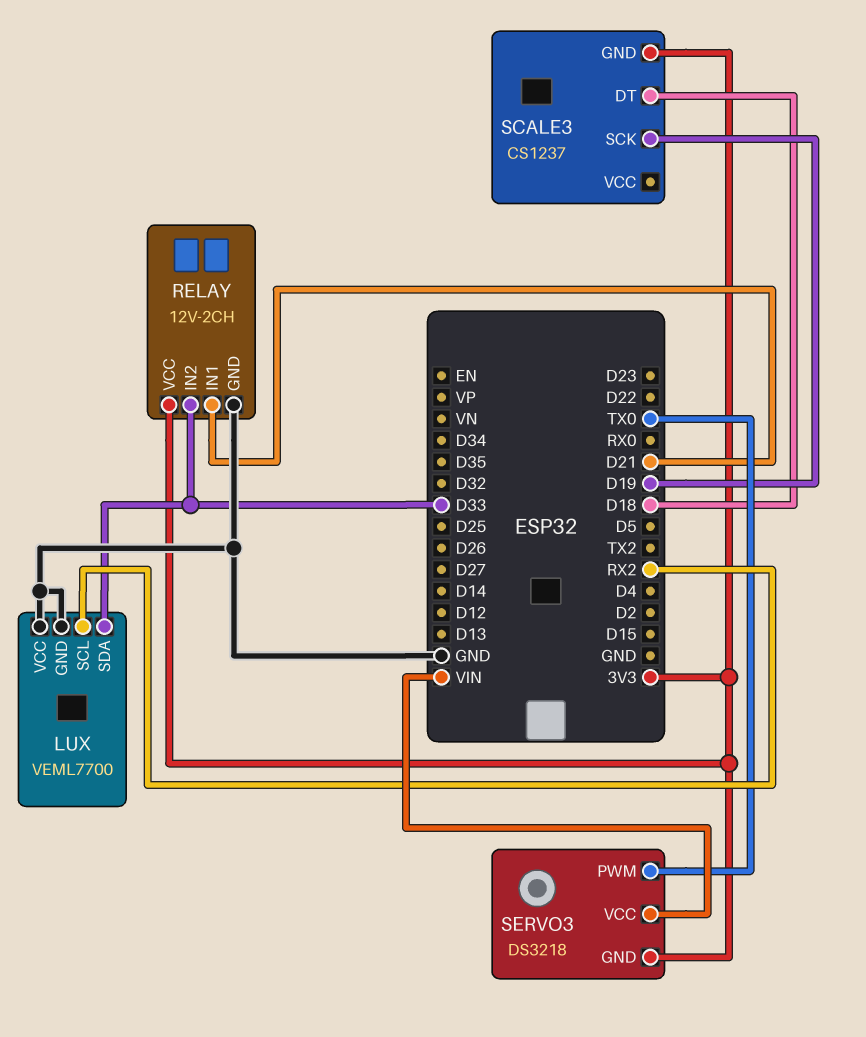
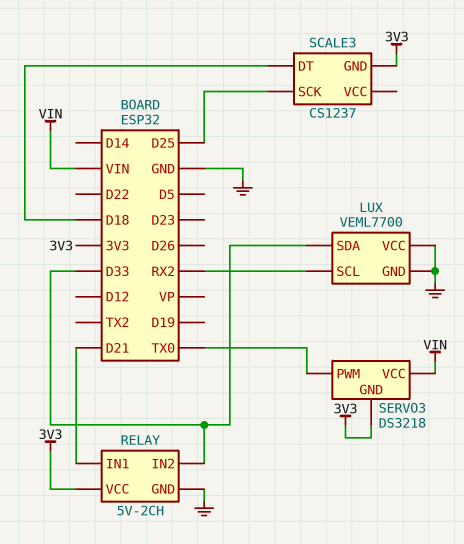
RELAY: 12V-2CH -> 5V-2CH
SCALE3 pin SCK: D19 -> D25

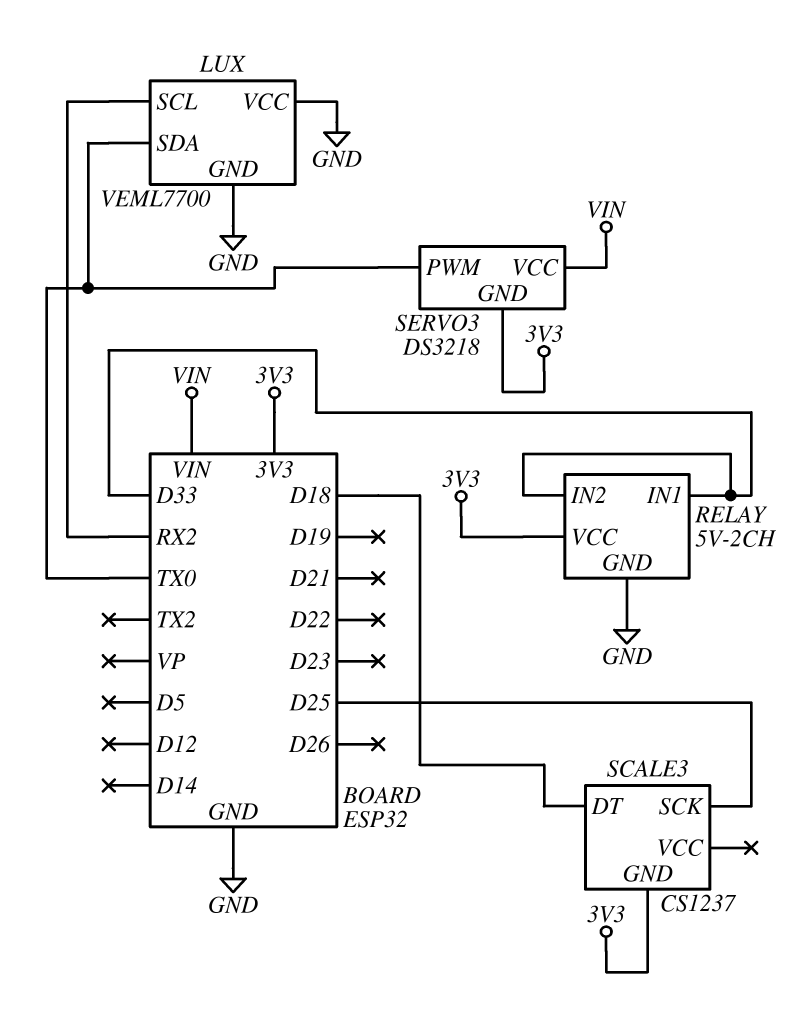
LUX pin SDA: D33 -> TX0
RELAY pin IN1: D21 -> D33

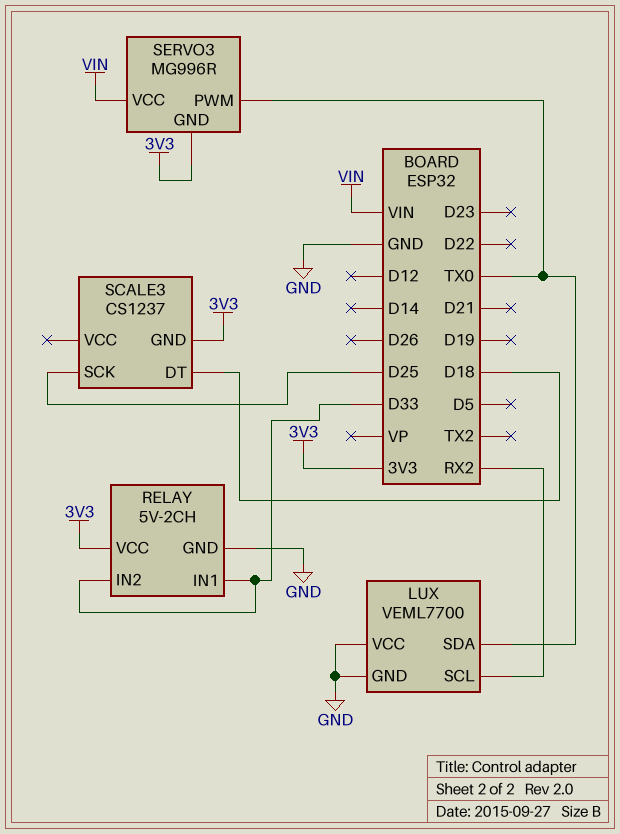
SERVO3: DS3218 -> MG996R

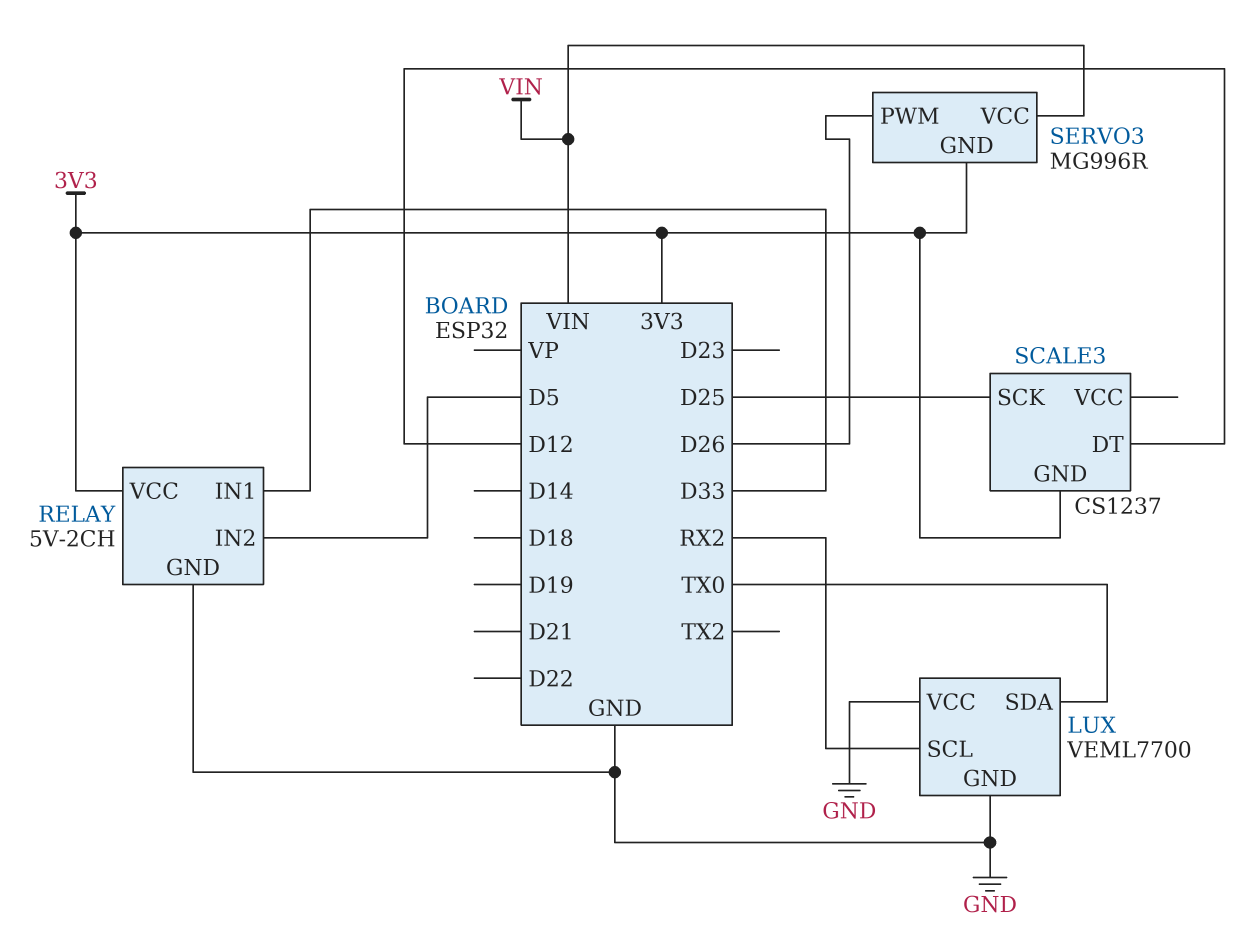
RELAY pin IN2: D33 -> D5
SCALE3 pin DT: D18 -> D12
SERVO3 pin PWM: TX0 -> D26

